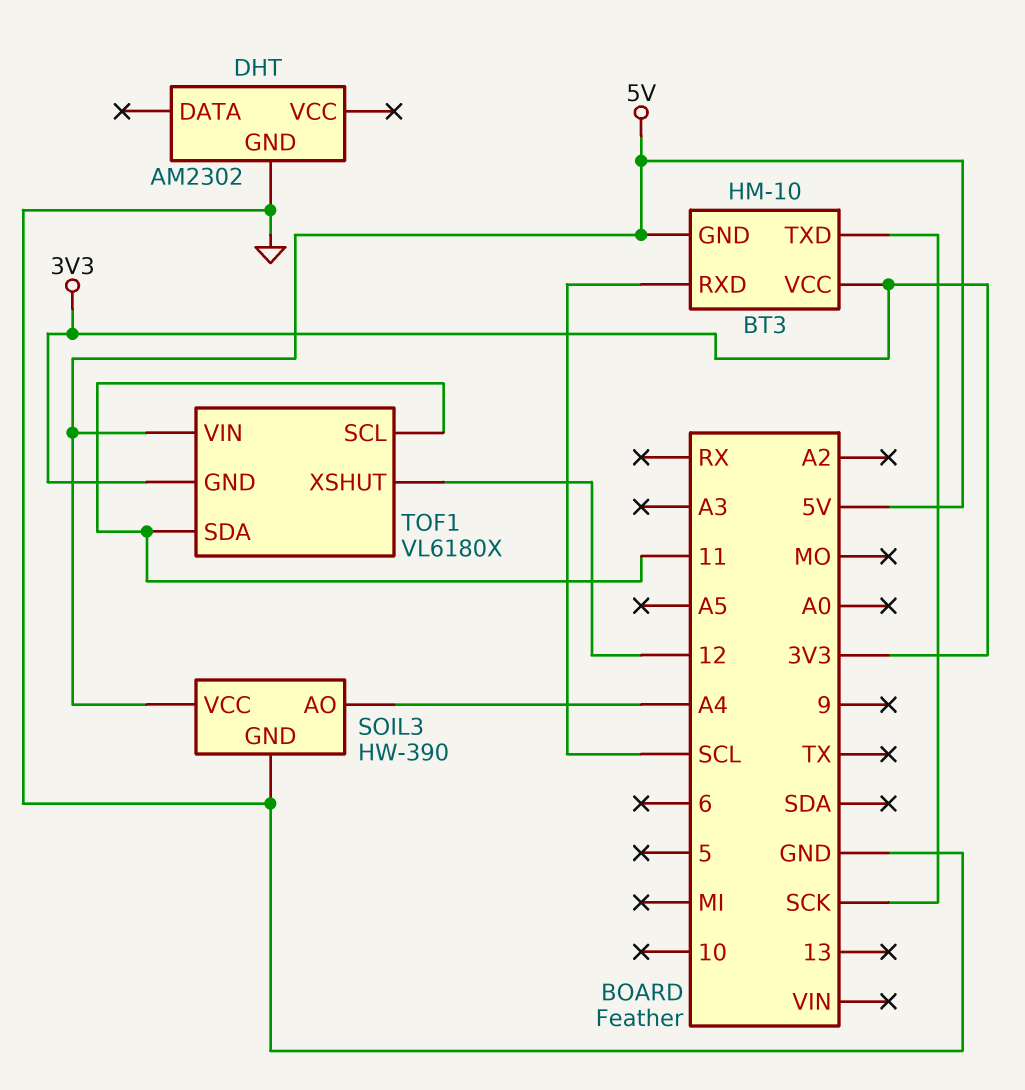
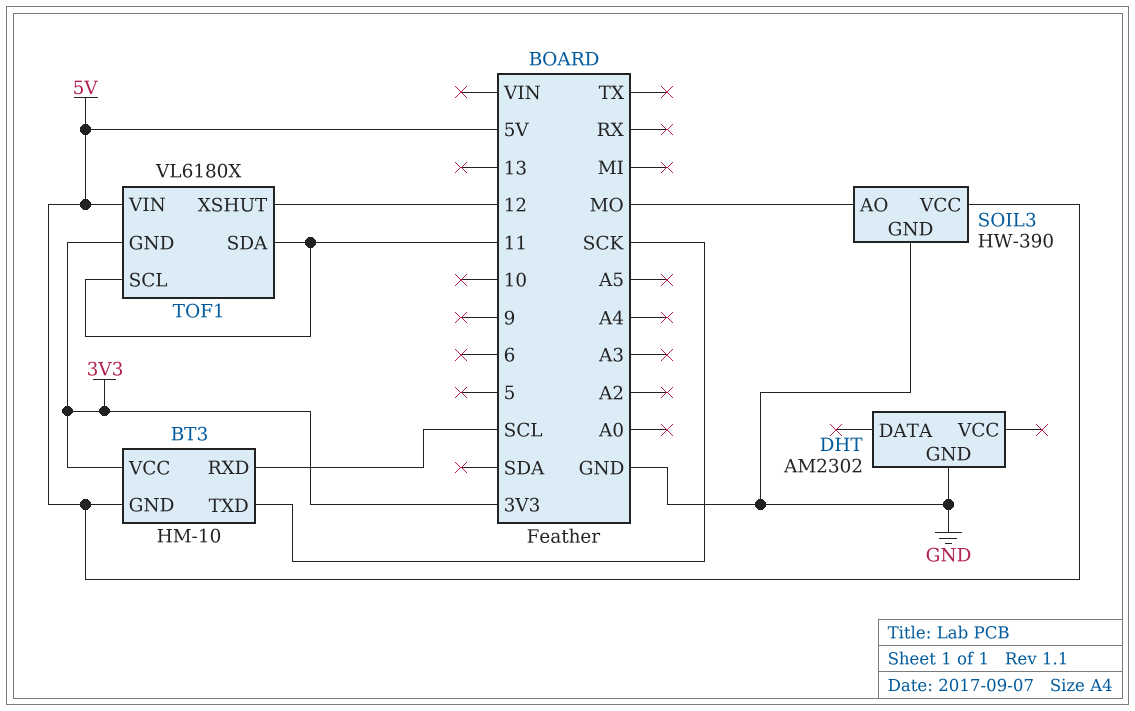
SOIL3 pin AO: A4 -> MO

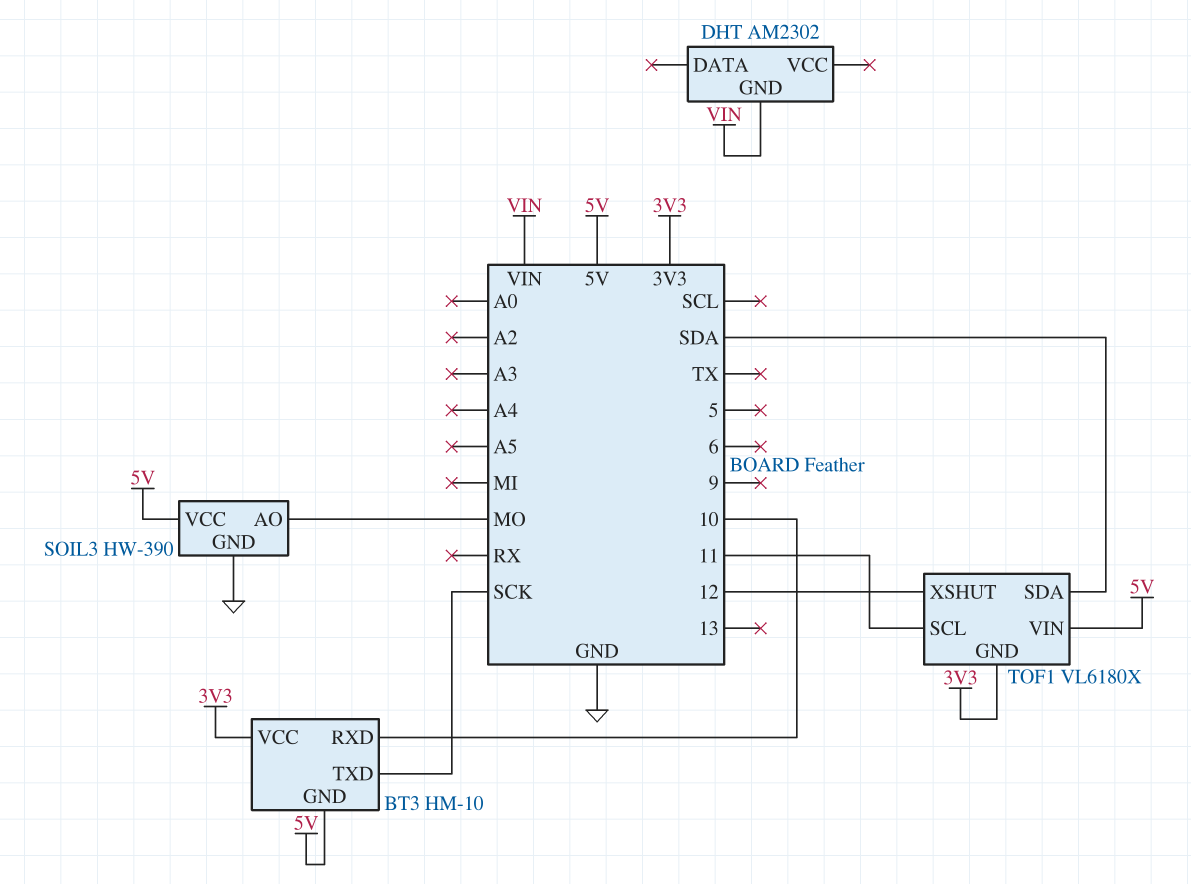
BT3 pin RXD: SCL -> 10
DHT pin GND: GND -> VIN
TOF1 pin SDA: 11 -> SDA

